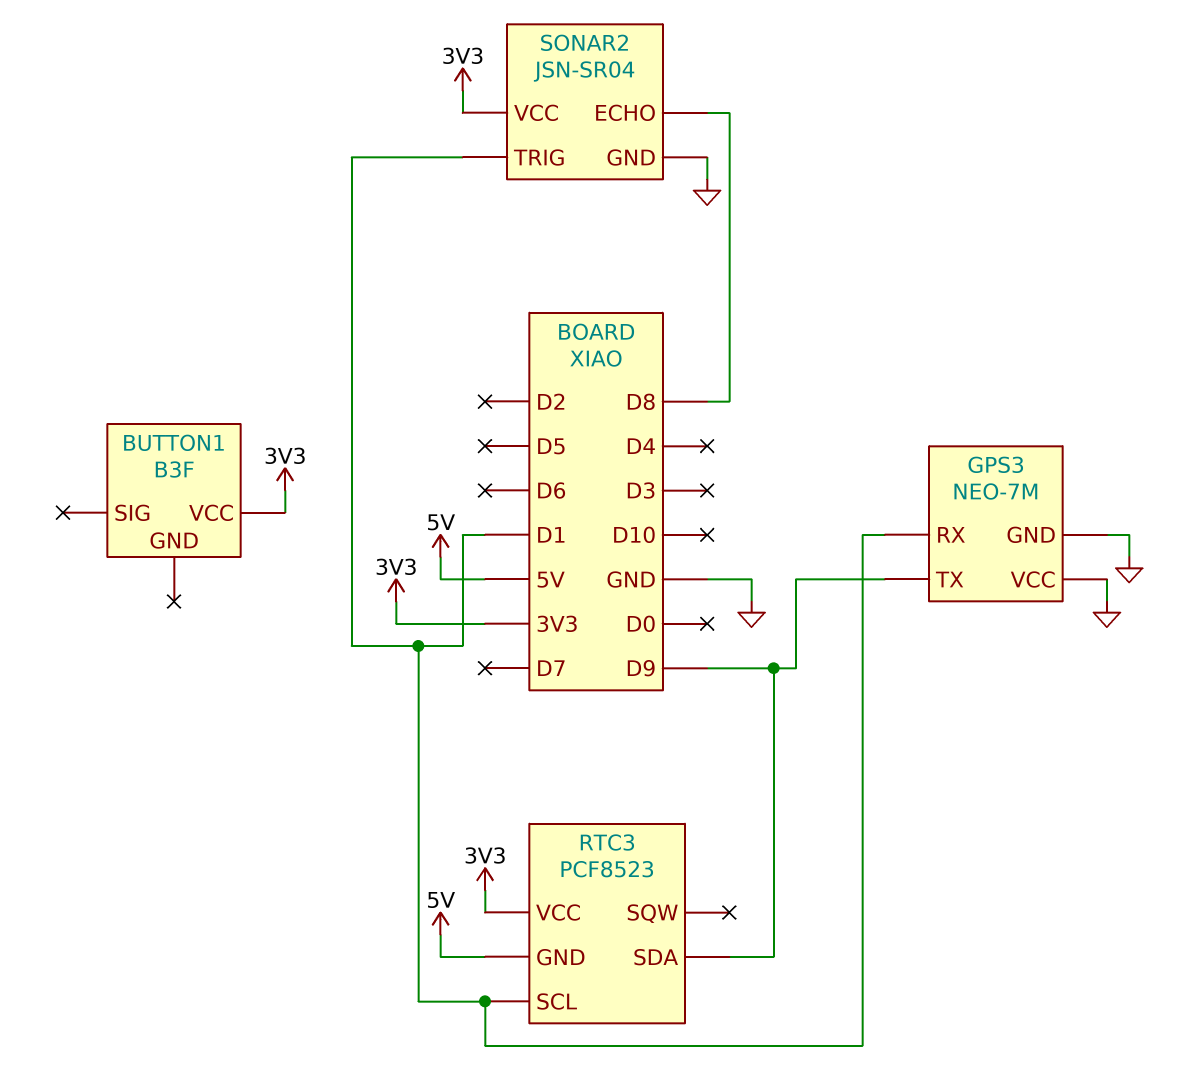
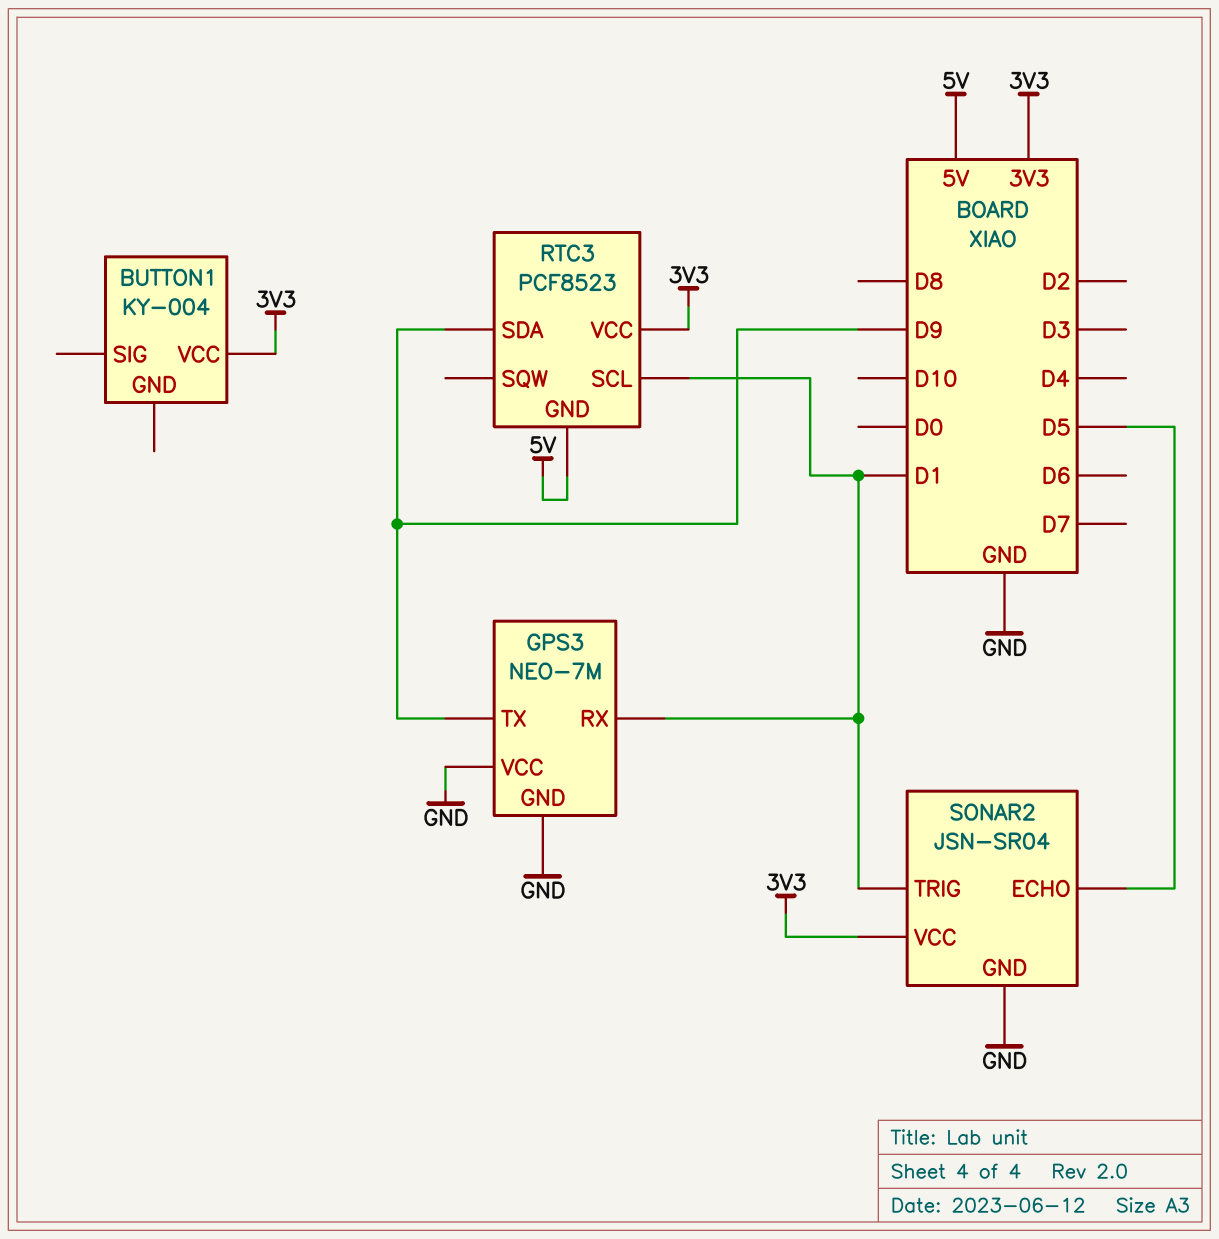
BUTTON1: B3F -> KY-004
SONAR2 pin ECHO: D8 -> D5

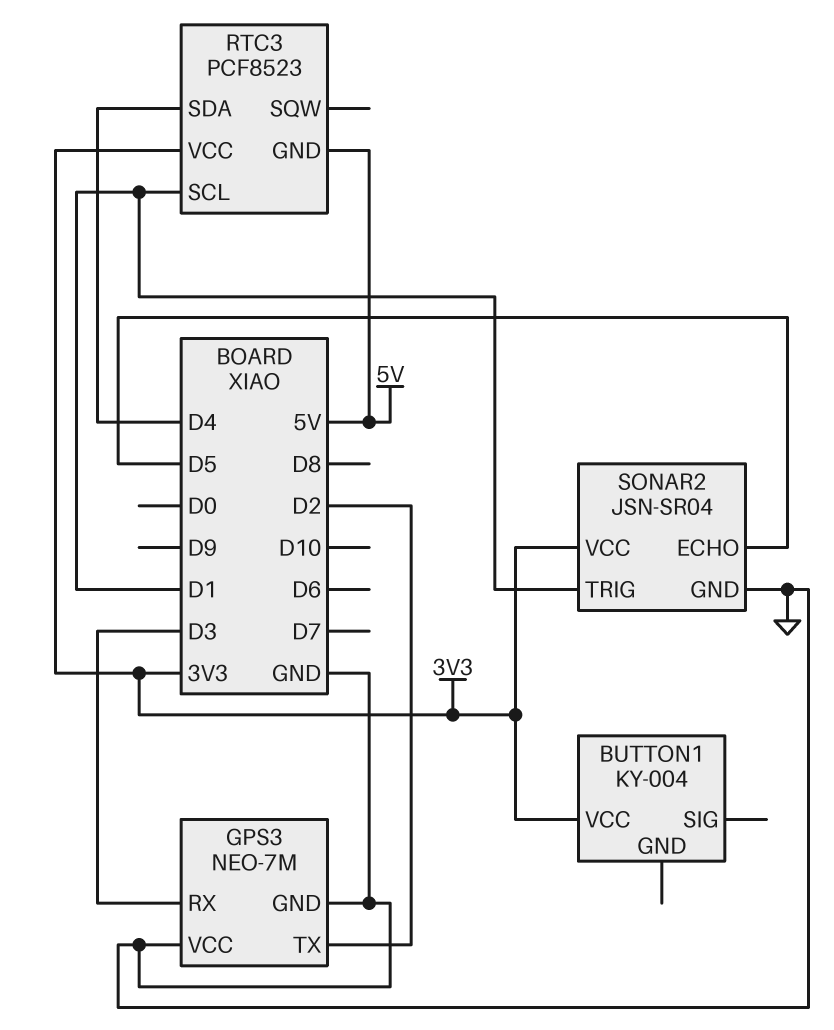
GPS3 pin RX: D1 -> D3
GPS3 pin TX: D9 -> D2
RTC3 pin SDA: D9 -> D4

